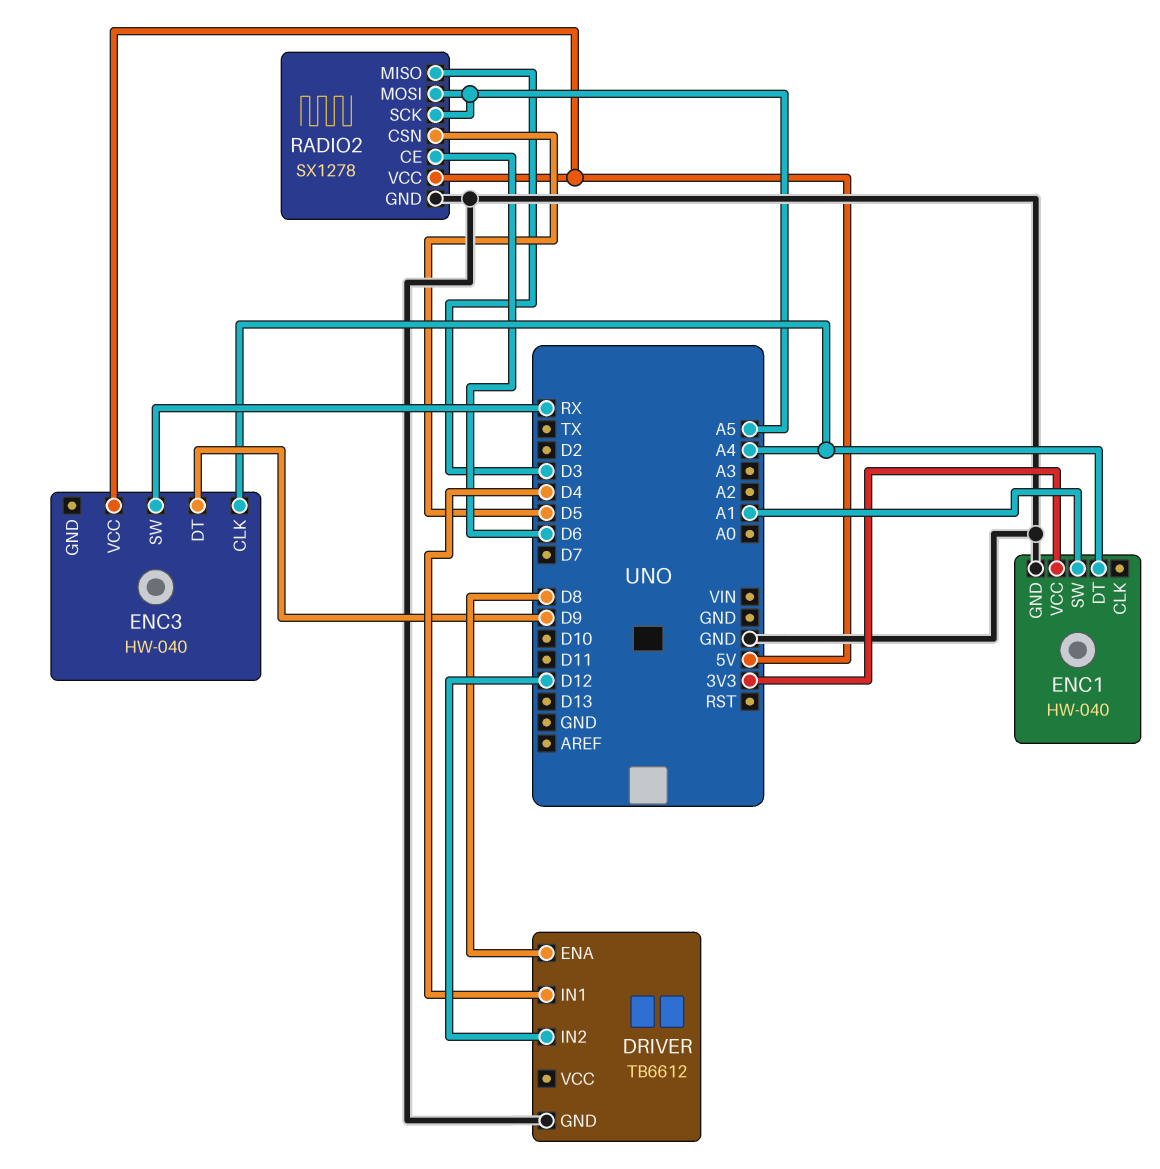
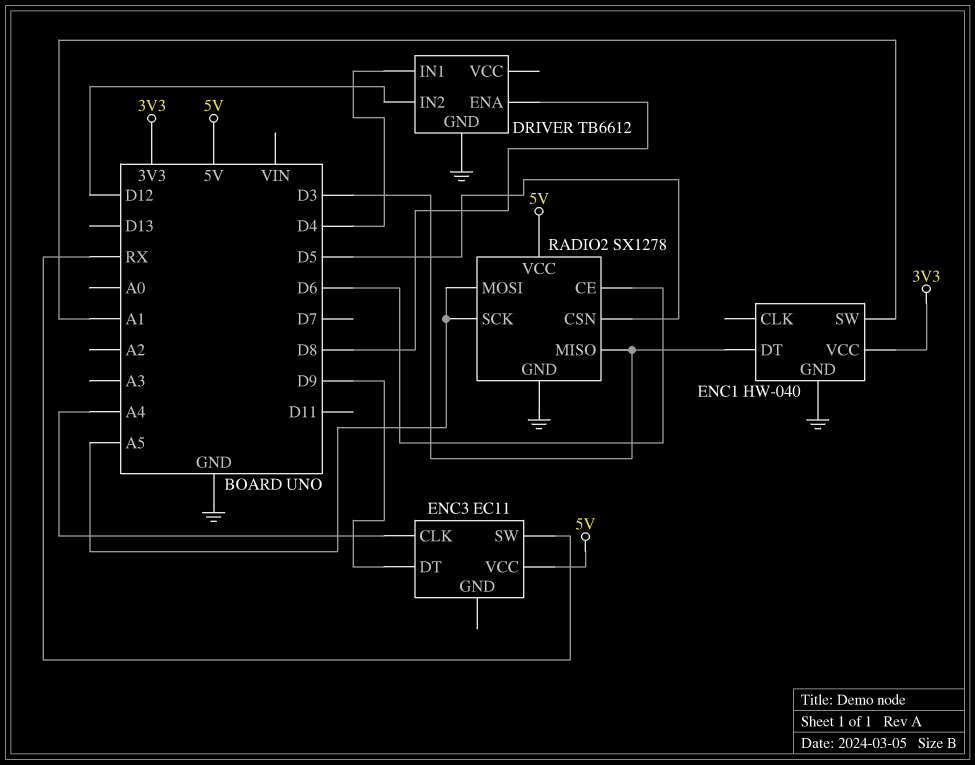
ENC1 pin DT: A4 -> D3
ENC3: HW-040 -> EC11

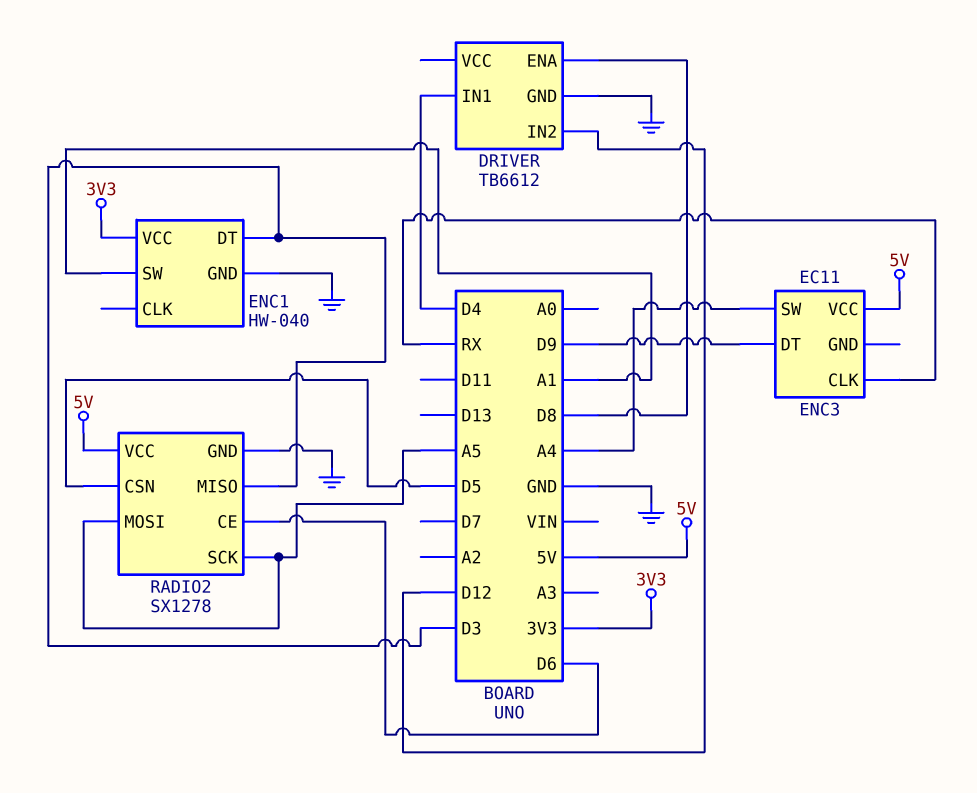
ENC3 pin CLK: A4 -> RX
ENC3 pin SW: RX -> A4

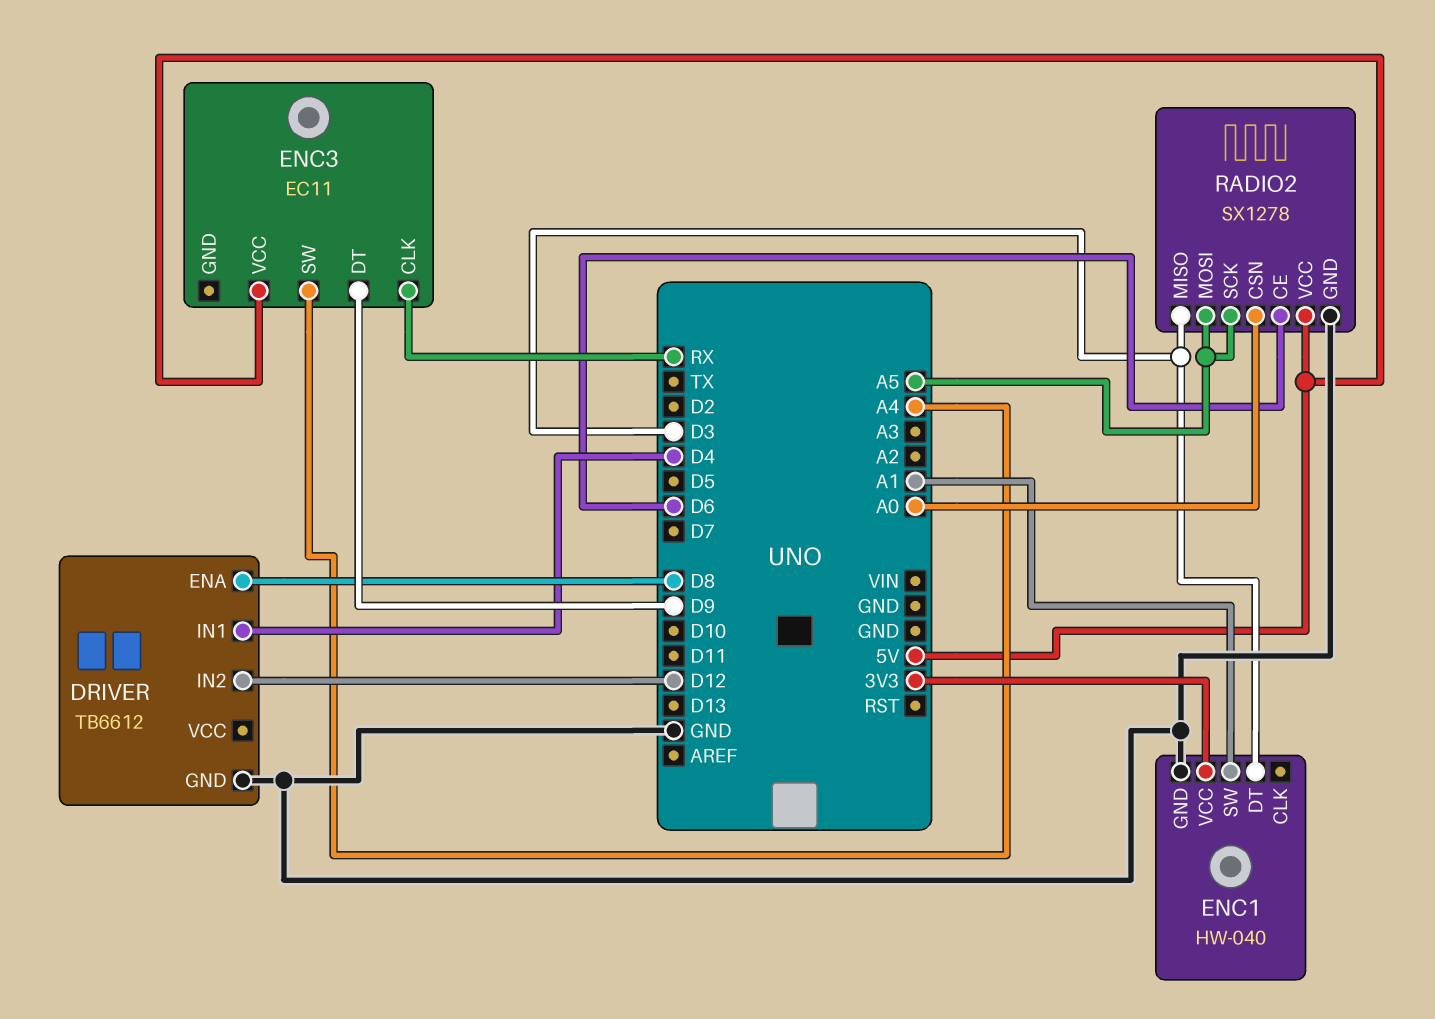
RADIO2 pin CSN: D5 -> A0

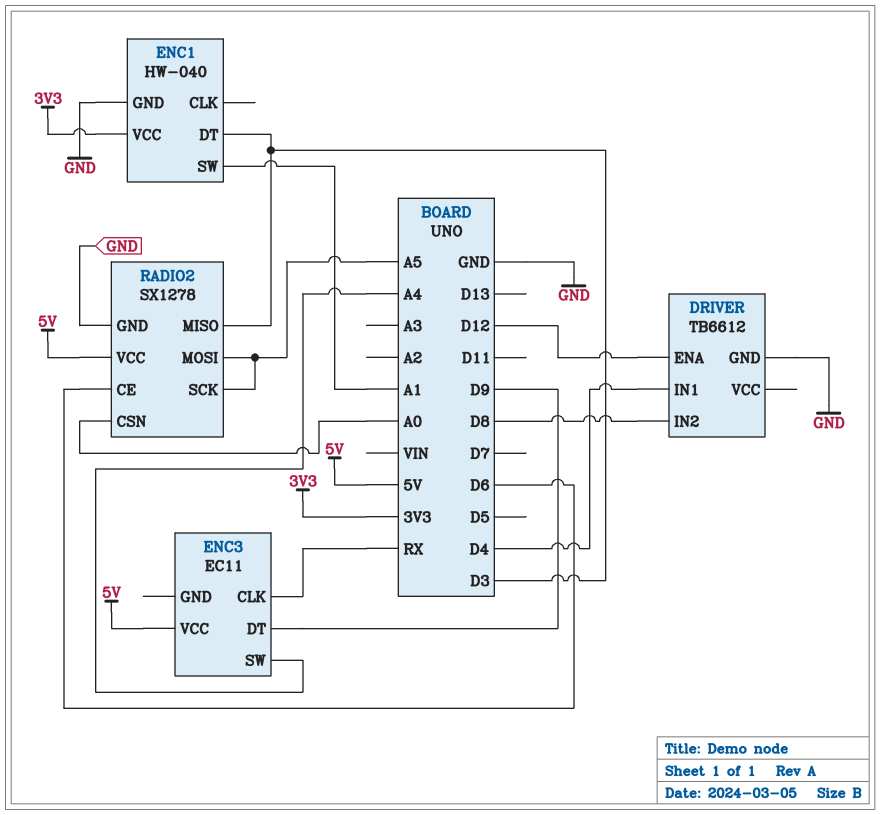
DRIVER pin ENA: D8 -> D12
DRIVER pin IN2: D12 -> D8

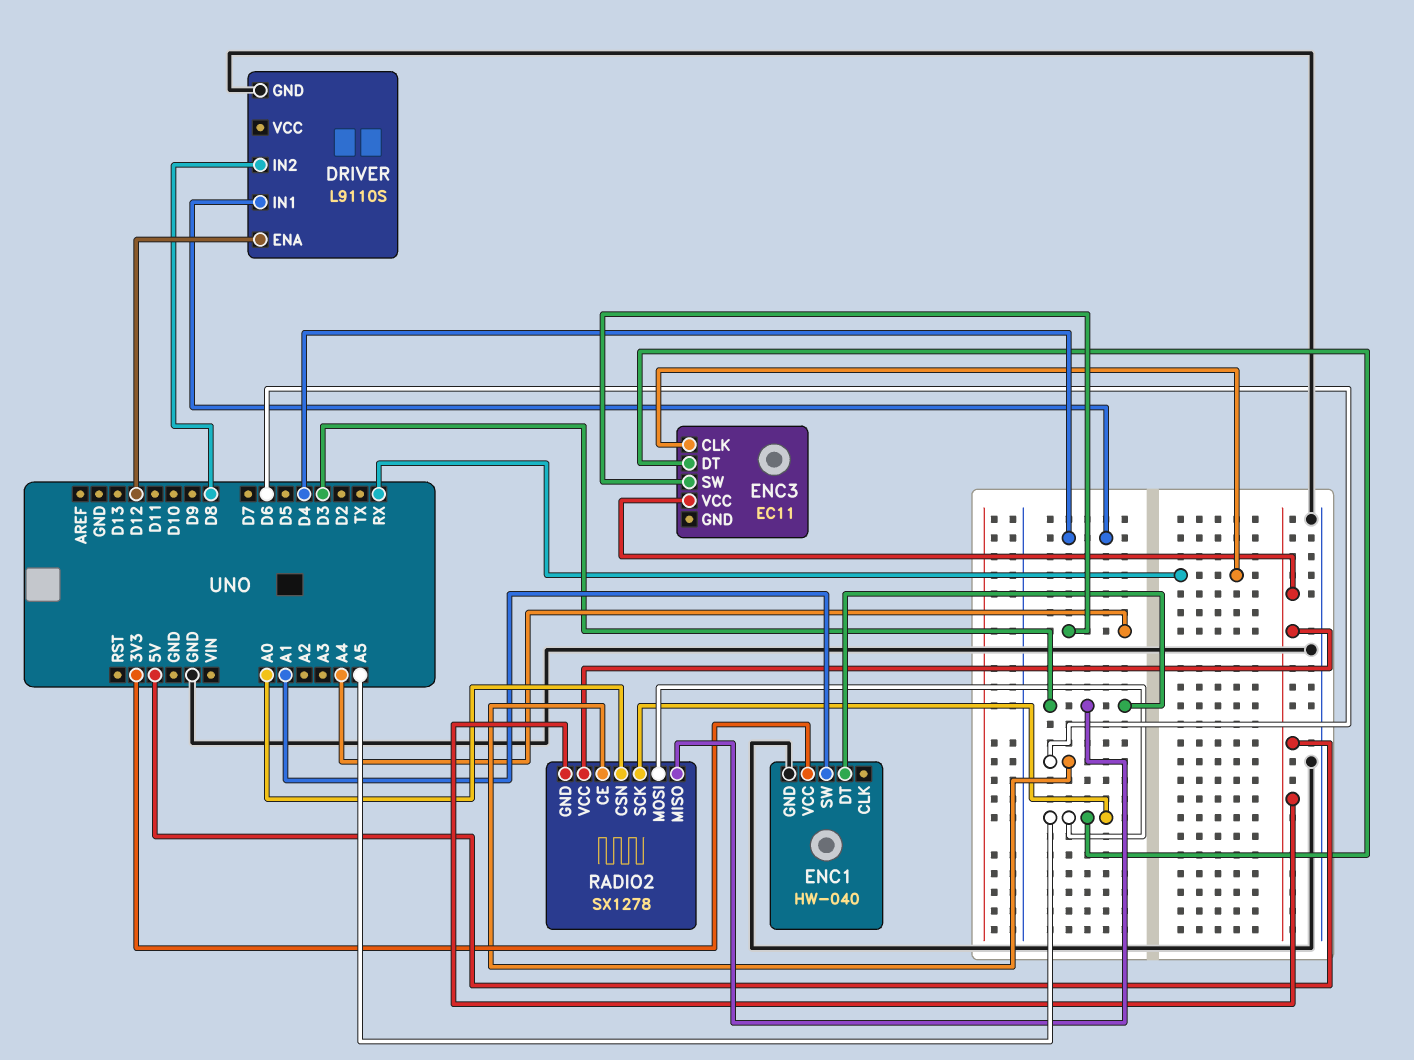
DRIVER: TB6612 -> L9110S
ENC3 pin DT: D9 -> A5
RADIO2 pin GND: GND -> 5V

